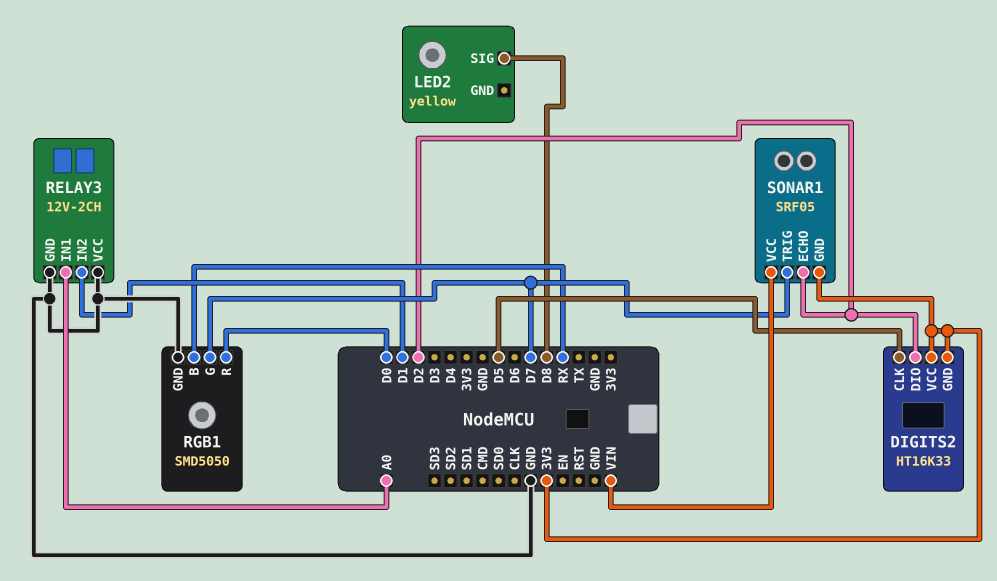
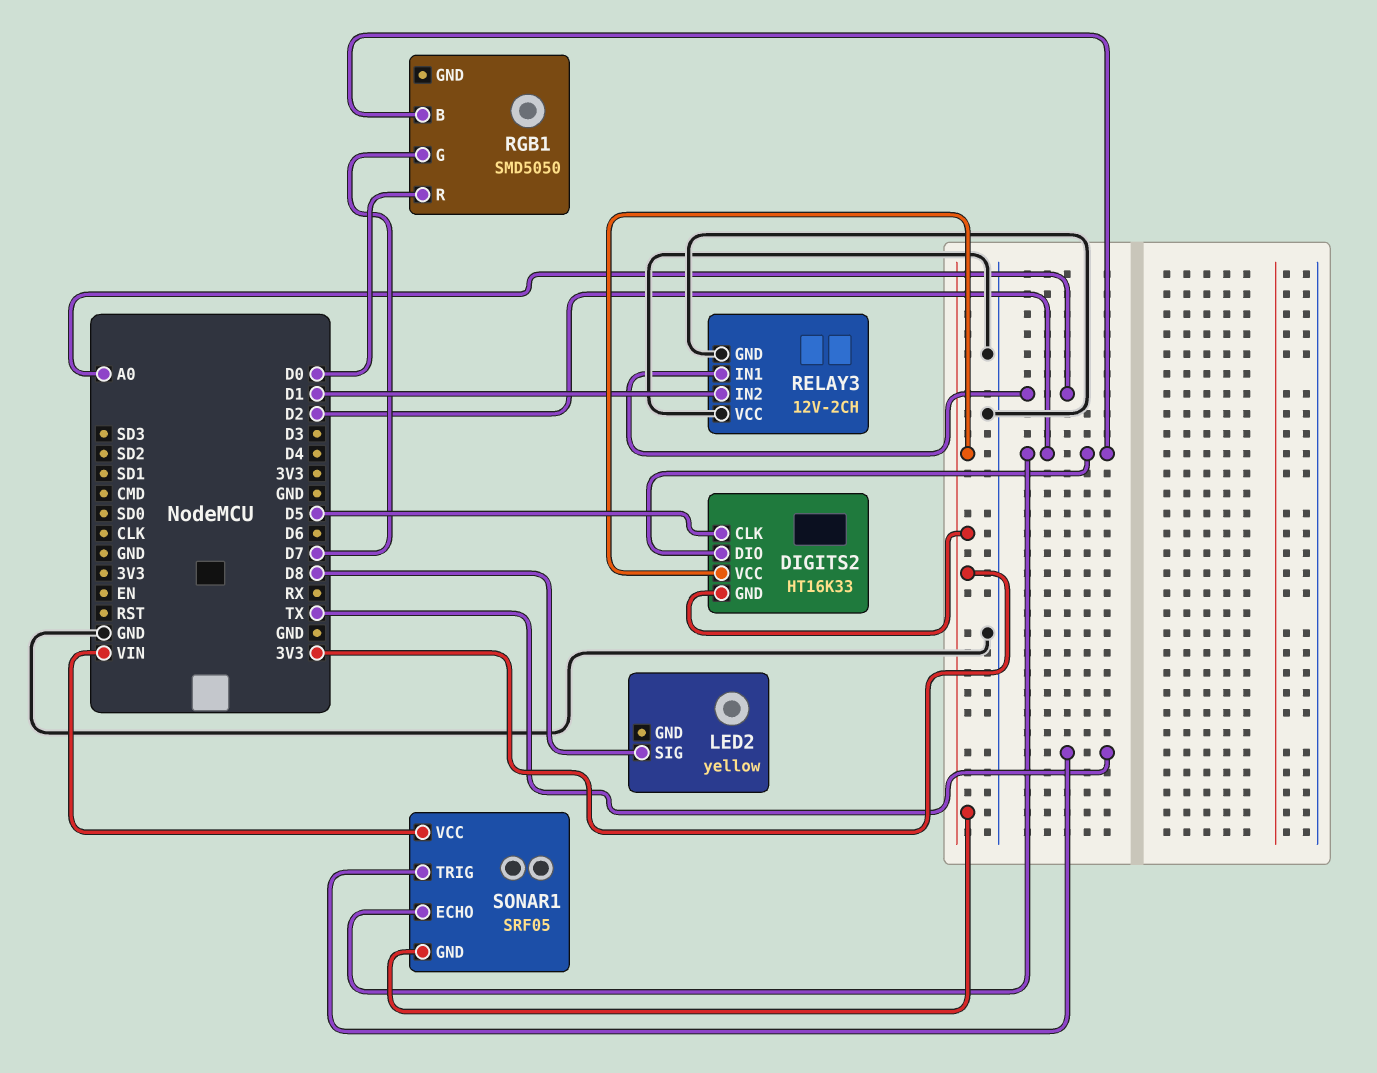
RGB1 pin B: RX -> D2
RGB1 pin GND: GND -> none
SONAR1 pin TRIG: D7 -> TX

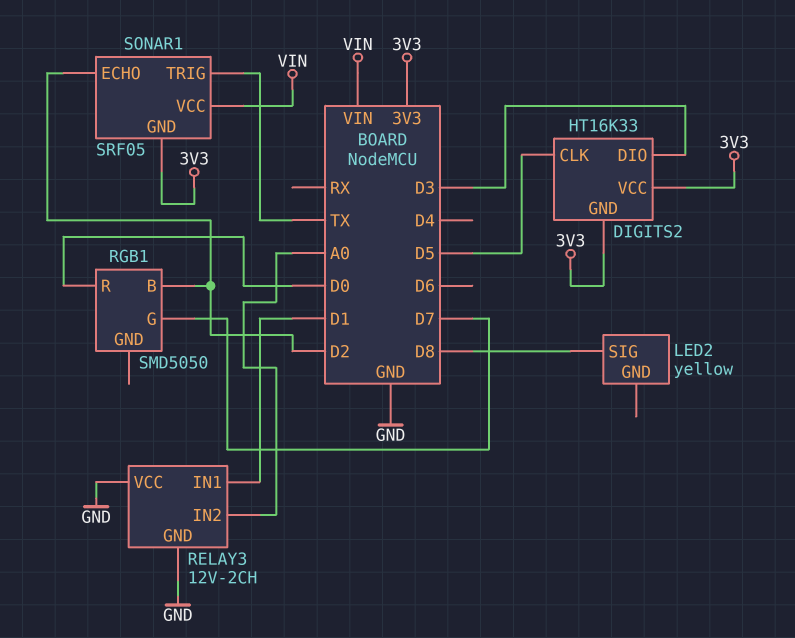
DIGITS2 pin DIO: D2 -> D3
RELAY3 pin IN1: A0 -> D1
RELAY3 pin IN2: D1 -> A0

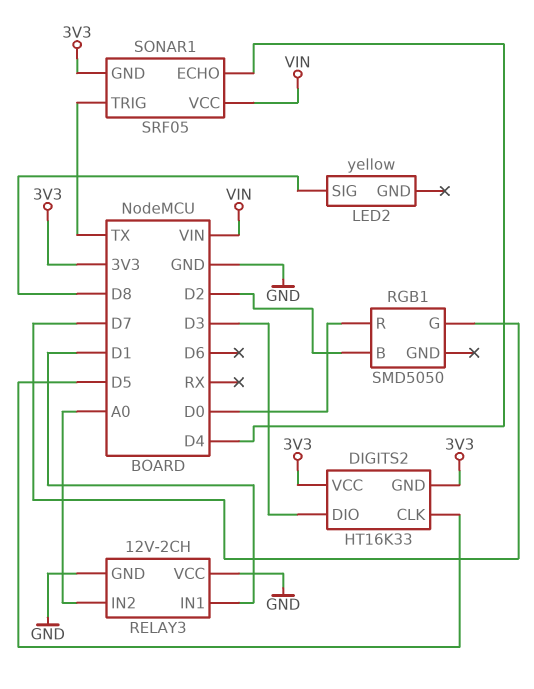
SONAR1 pin ECHO: D2 -> D4

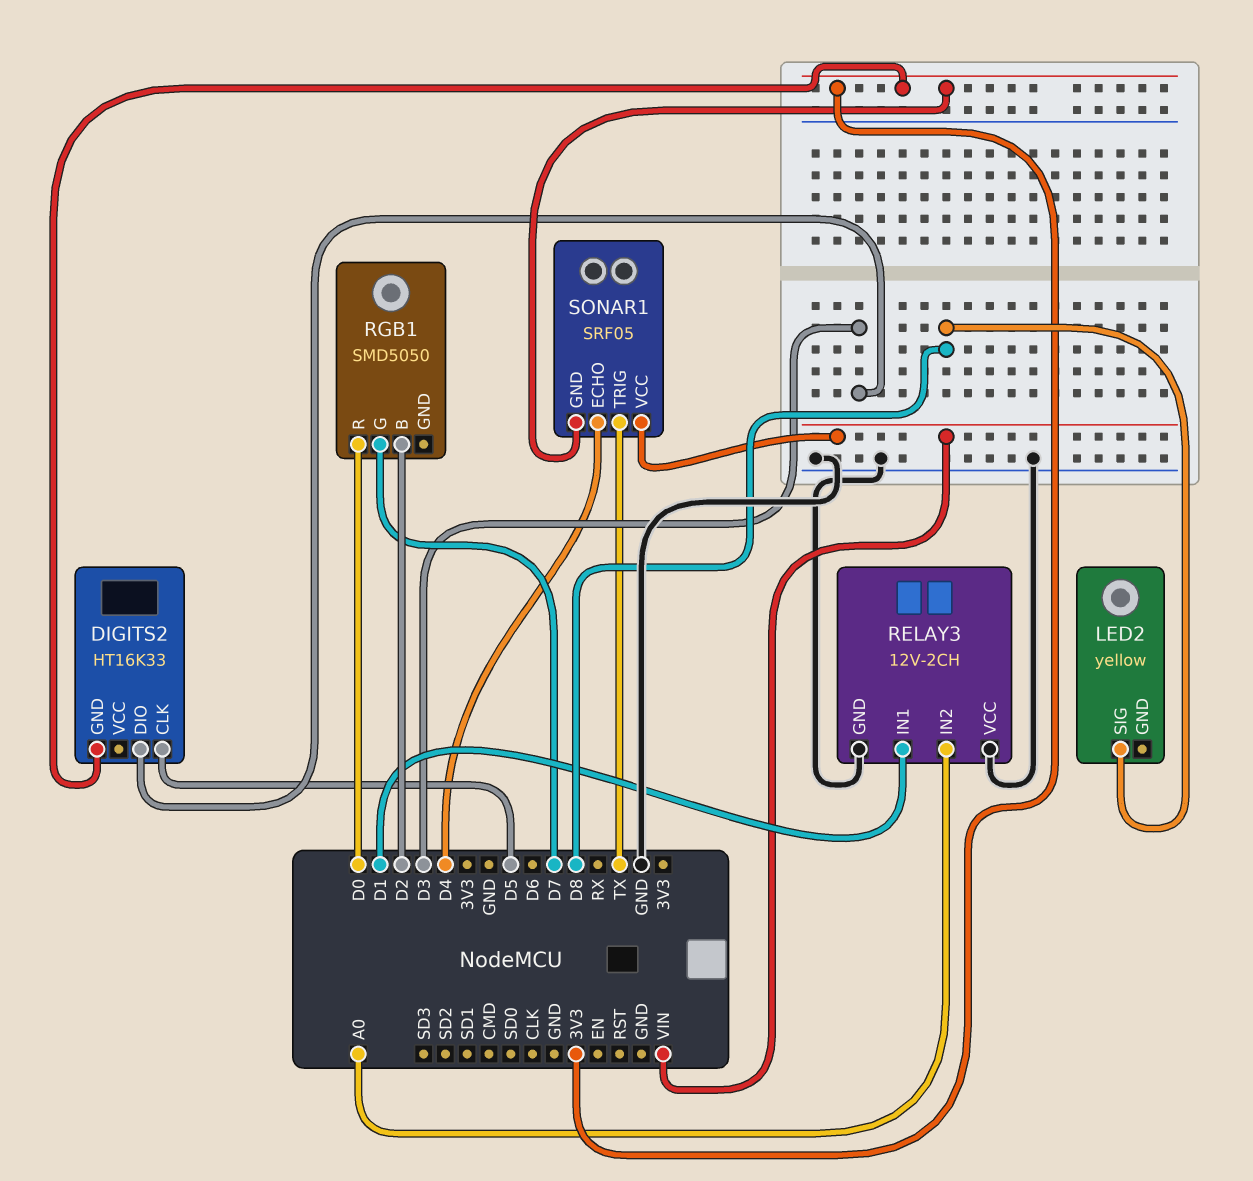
DIGITS2 pin VCC: 3V3 -> none

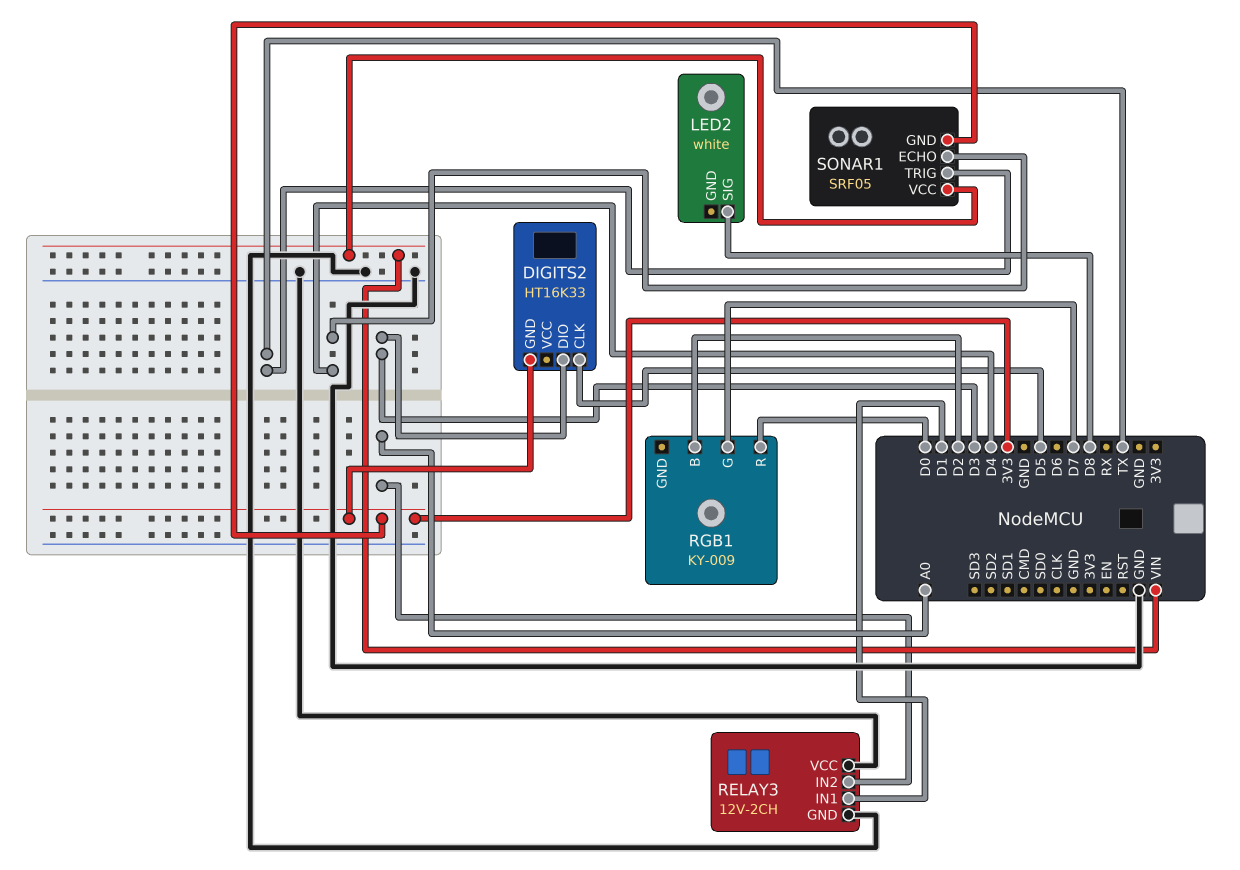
LED2: yellow -> white
RGB1: SMD5050 -> KY-009

